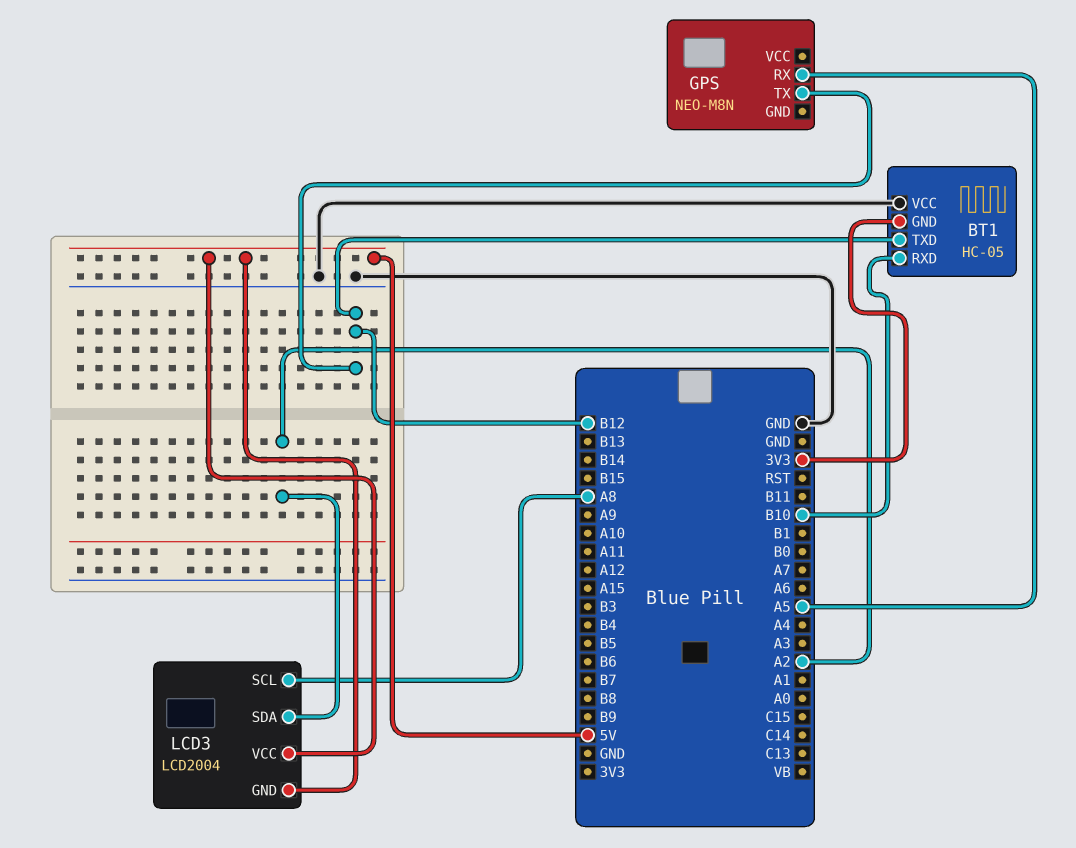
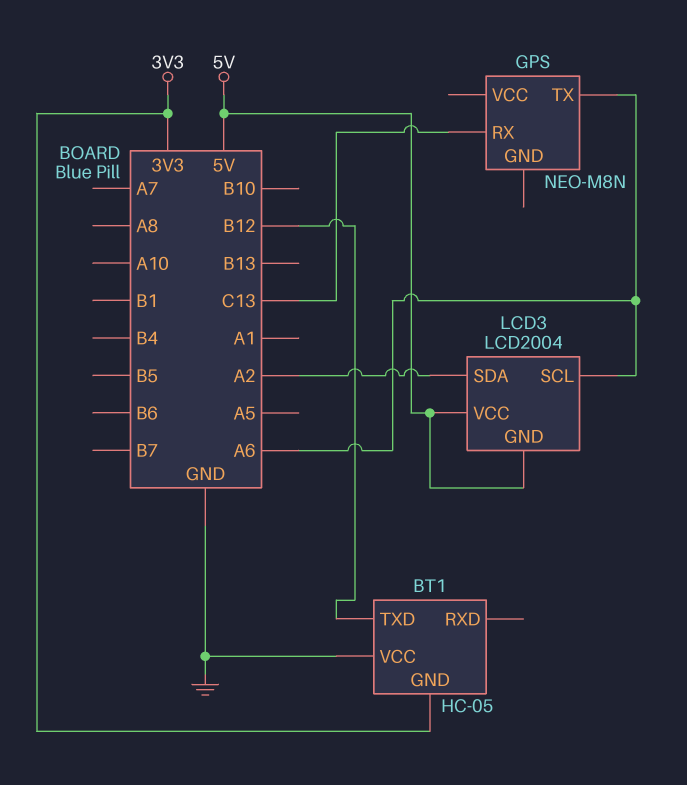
BT1 pin RXD: B10 -> none
GPS pin RX: A5 -> C13
GPS pin TX: B12 -> A6
LCD3 pin SCL: A8 -> A6

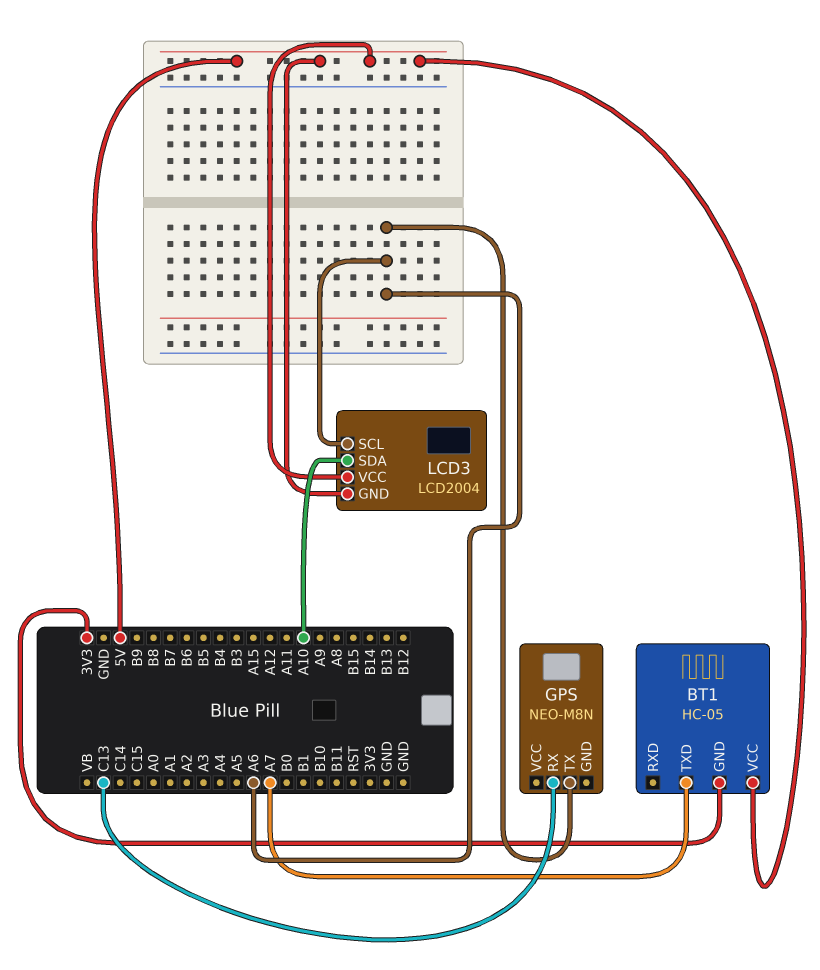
BT1 pin TXD: B12 -> A7
BT1 pin VCC: GND -> 5V
LCD3 pin SDA: A2 -> A10

